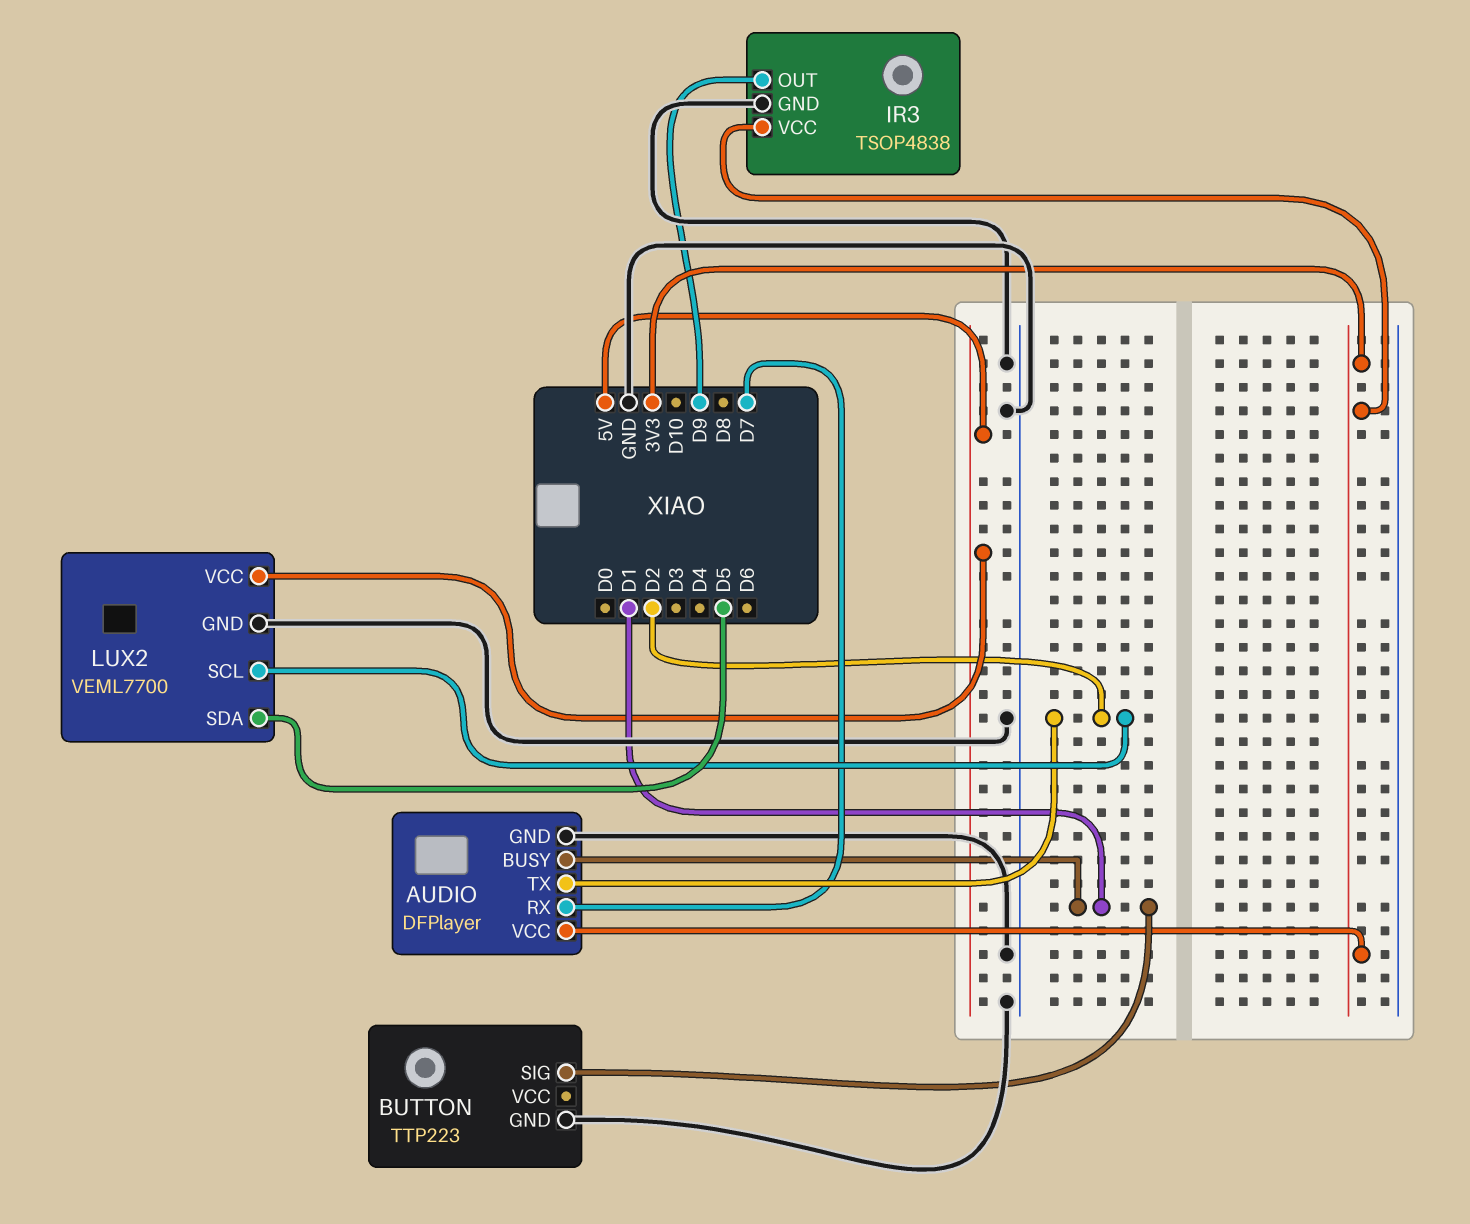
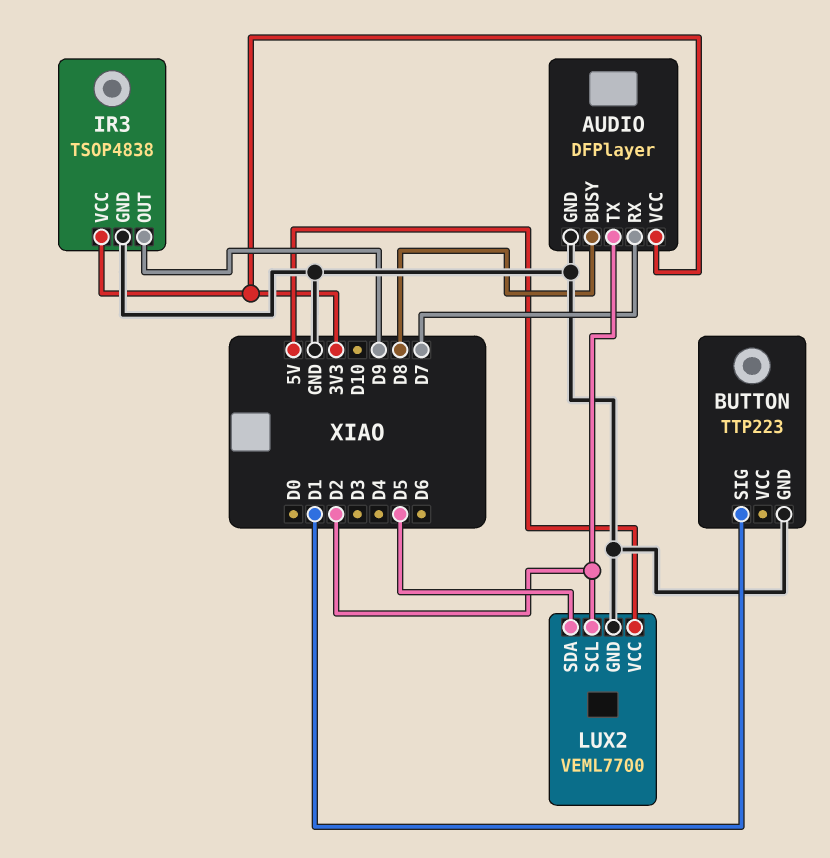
AUDIO pin BUSY: D1 -> D8

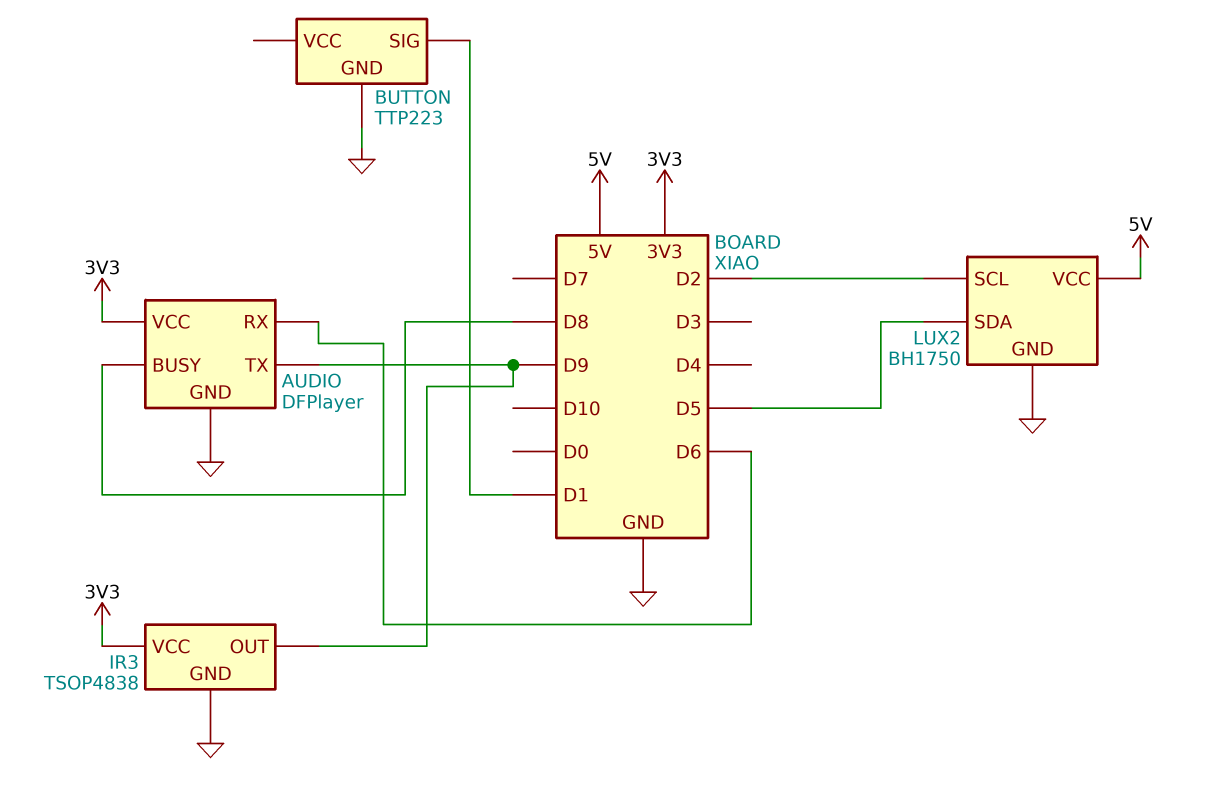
AUDIO pin RX: D7 -> D6
AUDIO pin TX: D2 -> D9
LUX2: VEML7700 -> BH1750

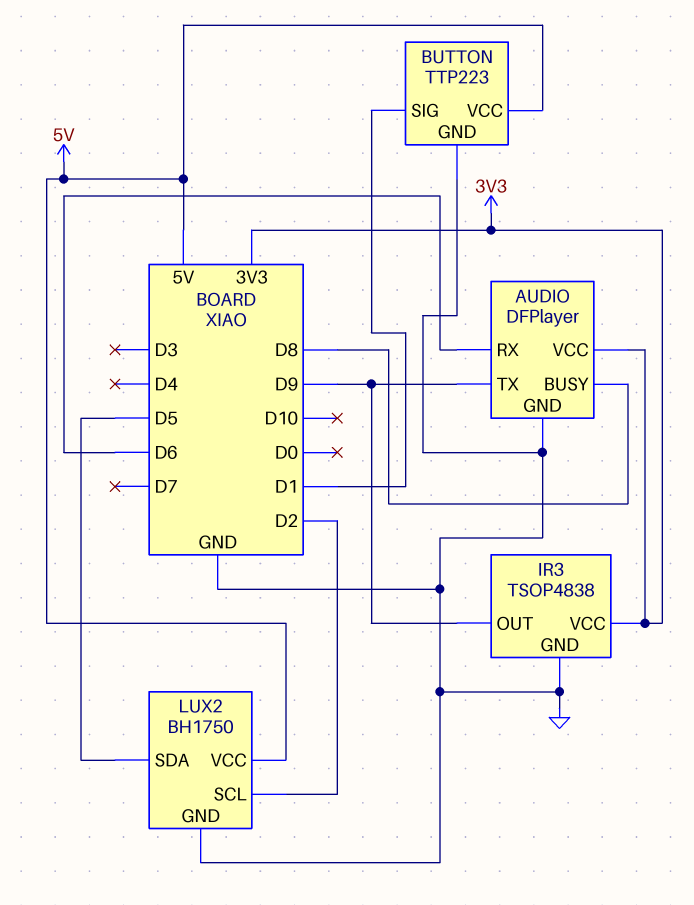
BUTTON pin VCC: none -> 5V

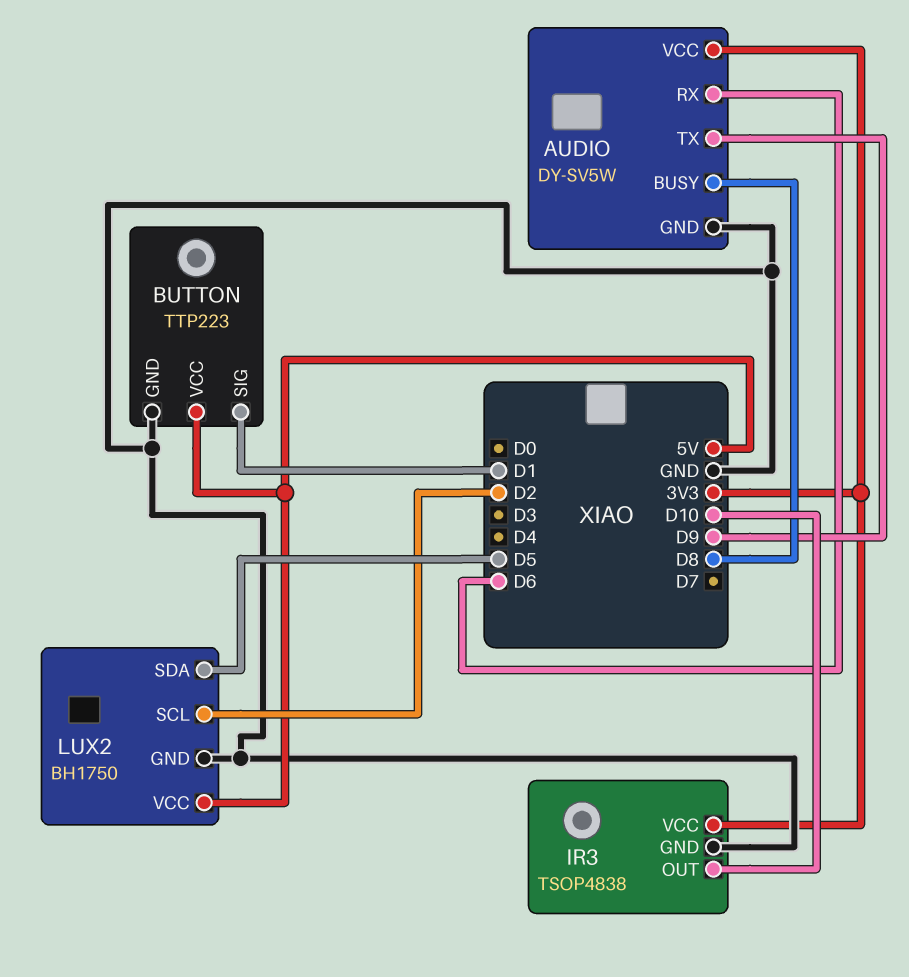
AUDIO: DFPlayer -> DY-SV5W
IR3 pin OUT: D9 -> D10

